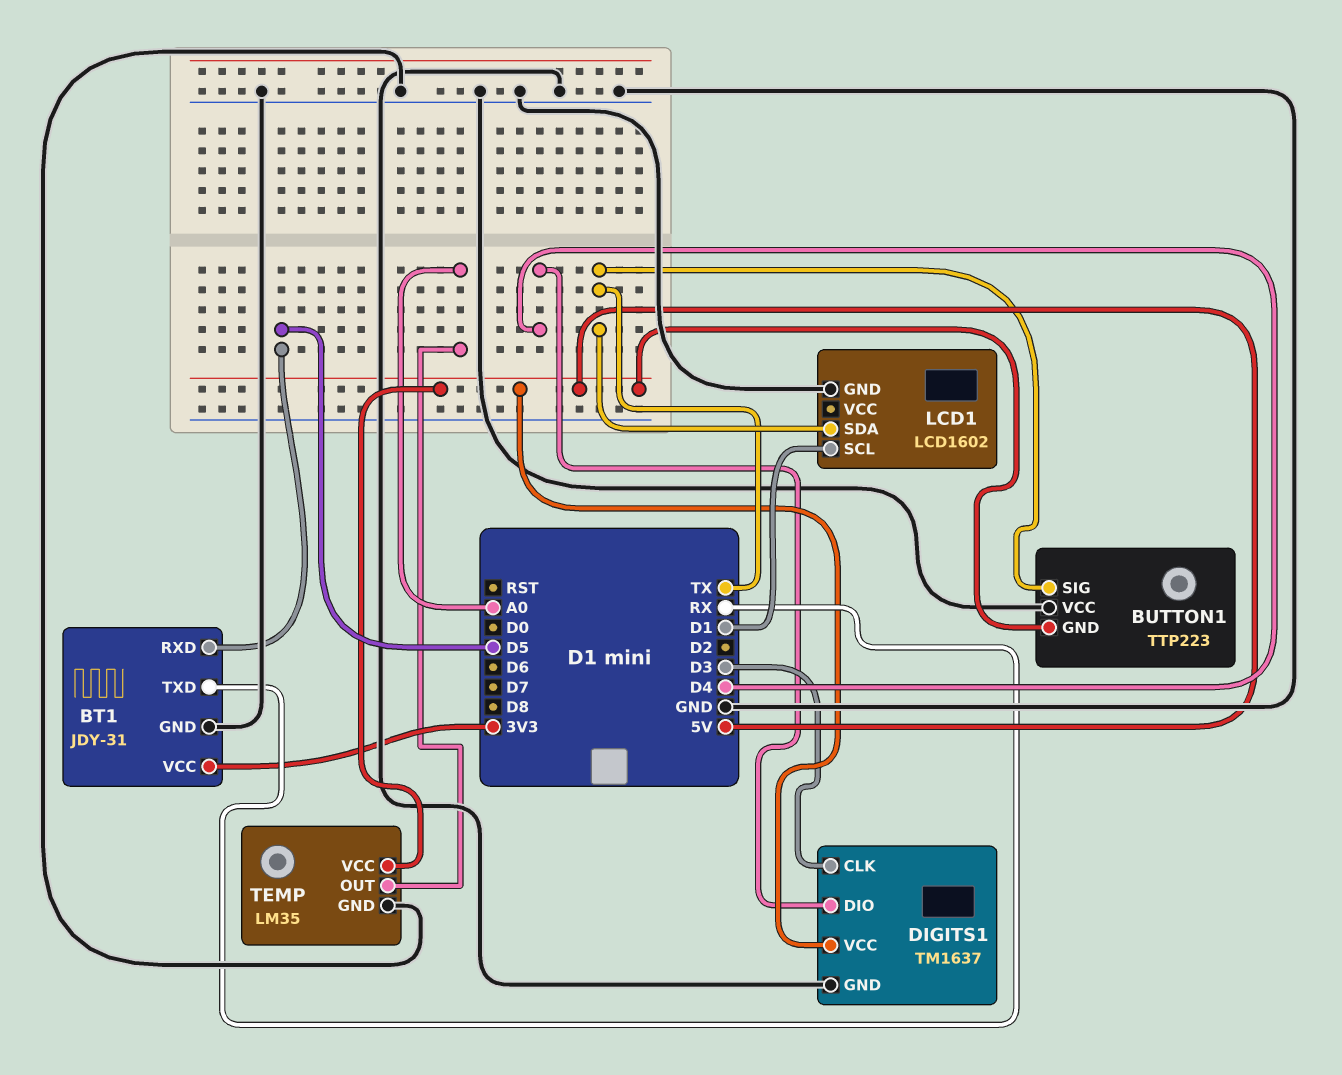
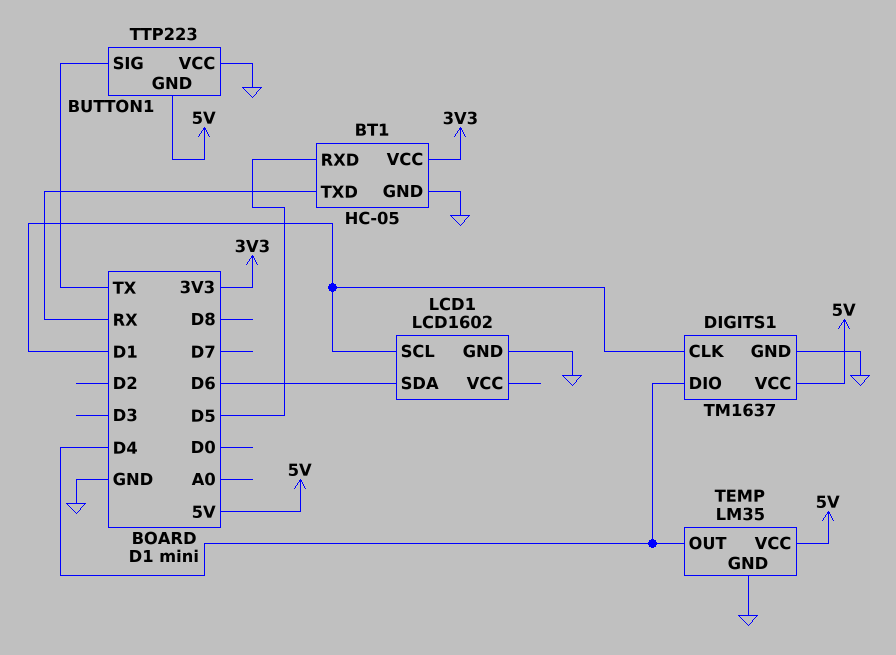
BT1: JDY-31 -> HC-05
DIGITS1 pin CLK: D3 -> D1
LCD1 pin SDA: TX -> D6
TEMP pin OUT: A0 -> D4

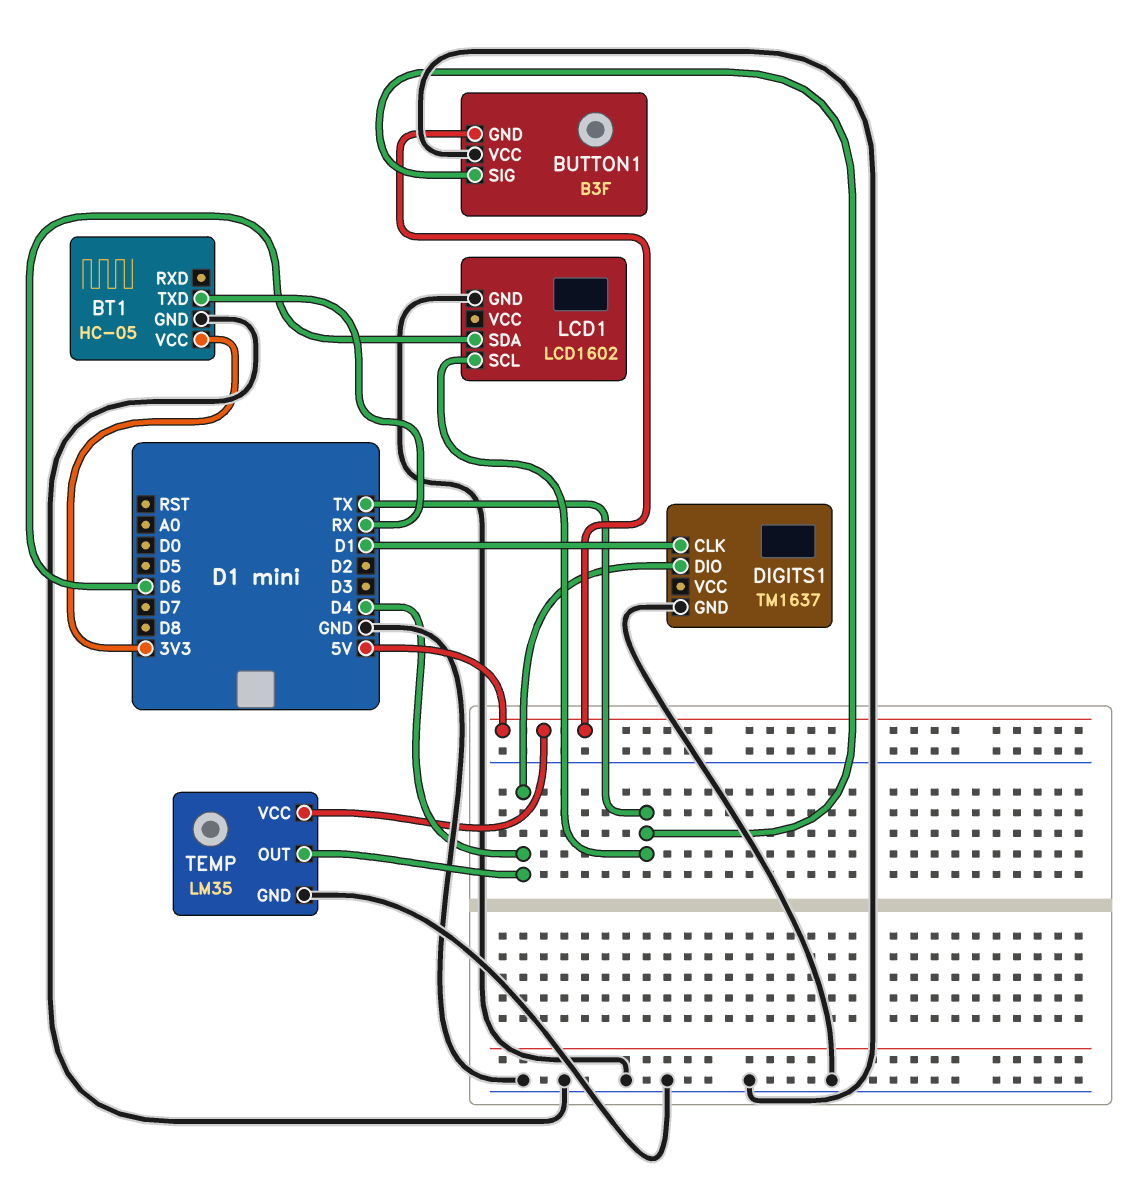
BT1 pin RXD: D5 -> none
BUTTON1: TTP223 -> B3F
DIGITS1 pin VCC: 5V -> none
LCD1 pin SCL: D1 -> TX

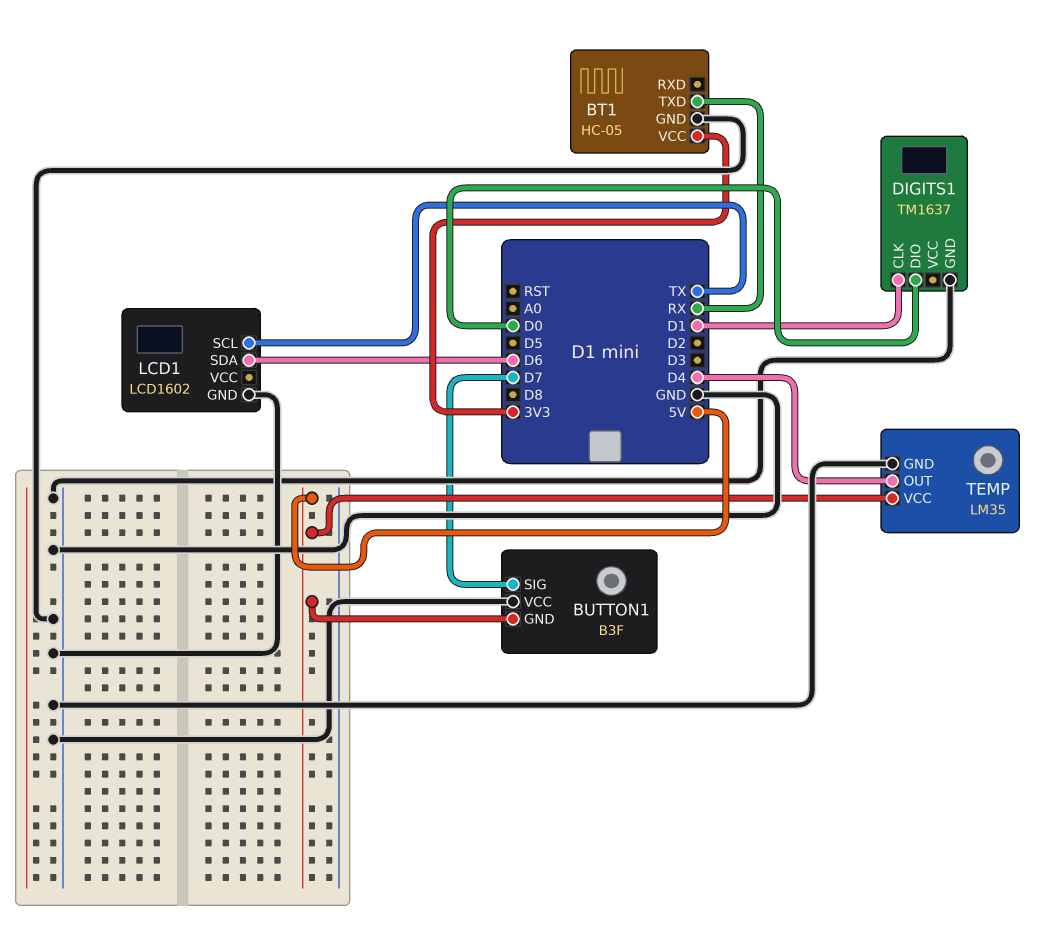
BUTTON1 pin SIG: TX -> D7
DIGITS1 pin DIO: D4 -> D0

